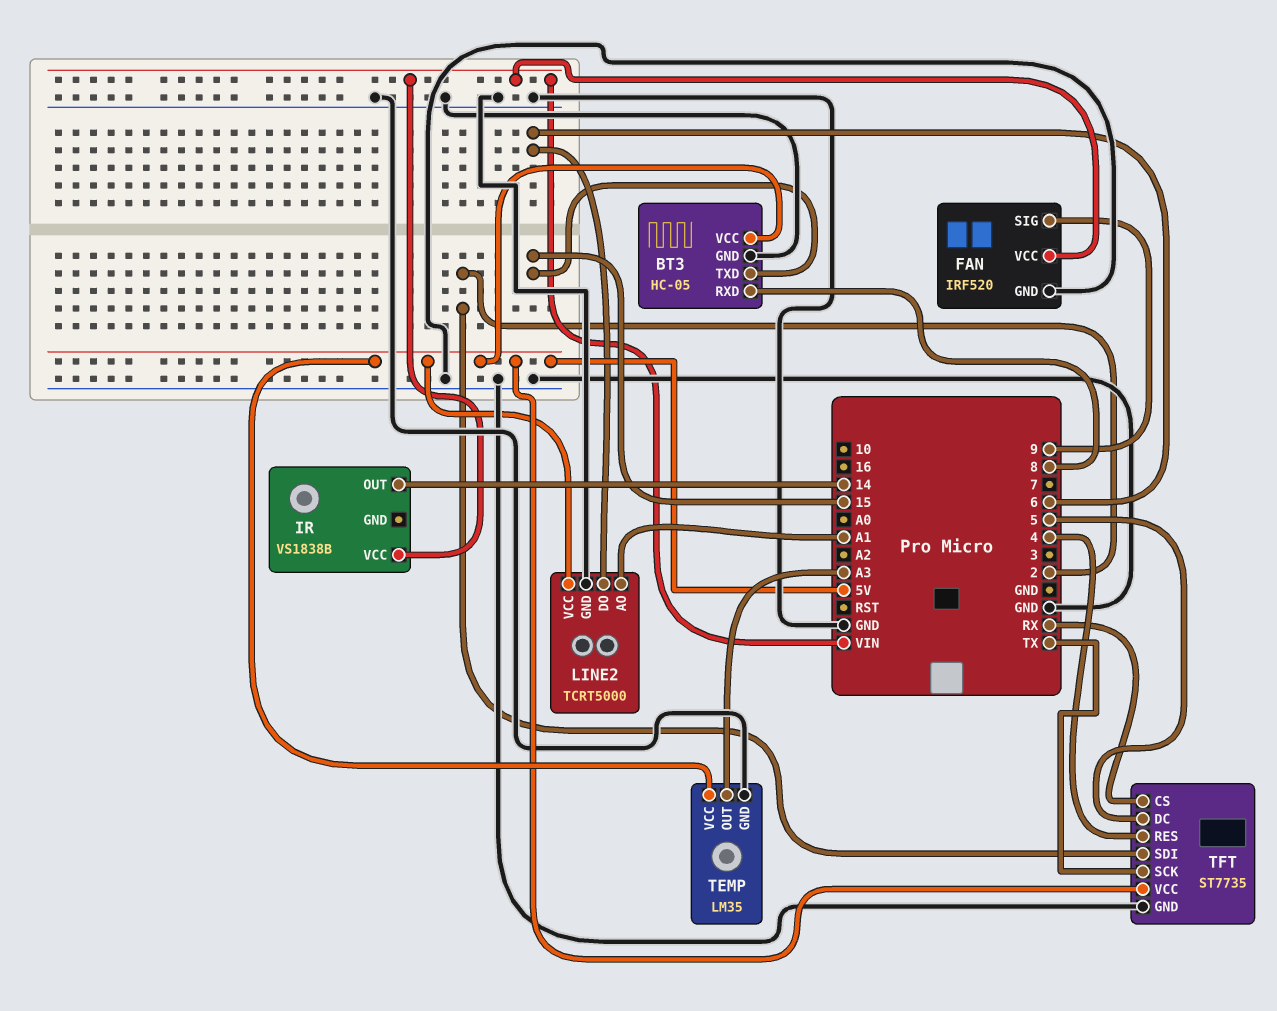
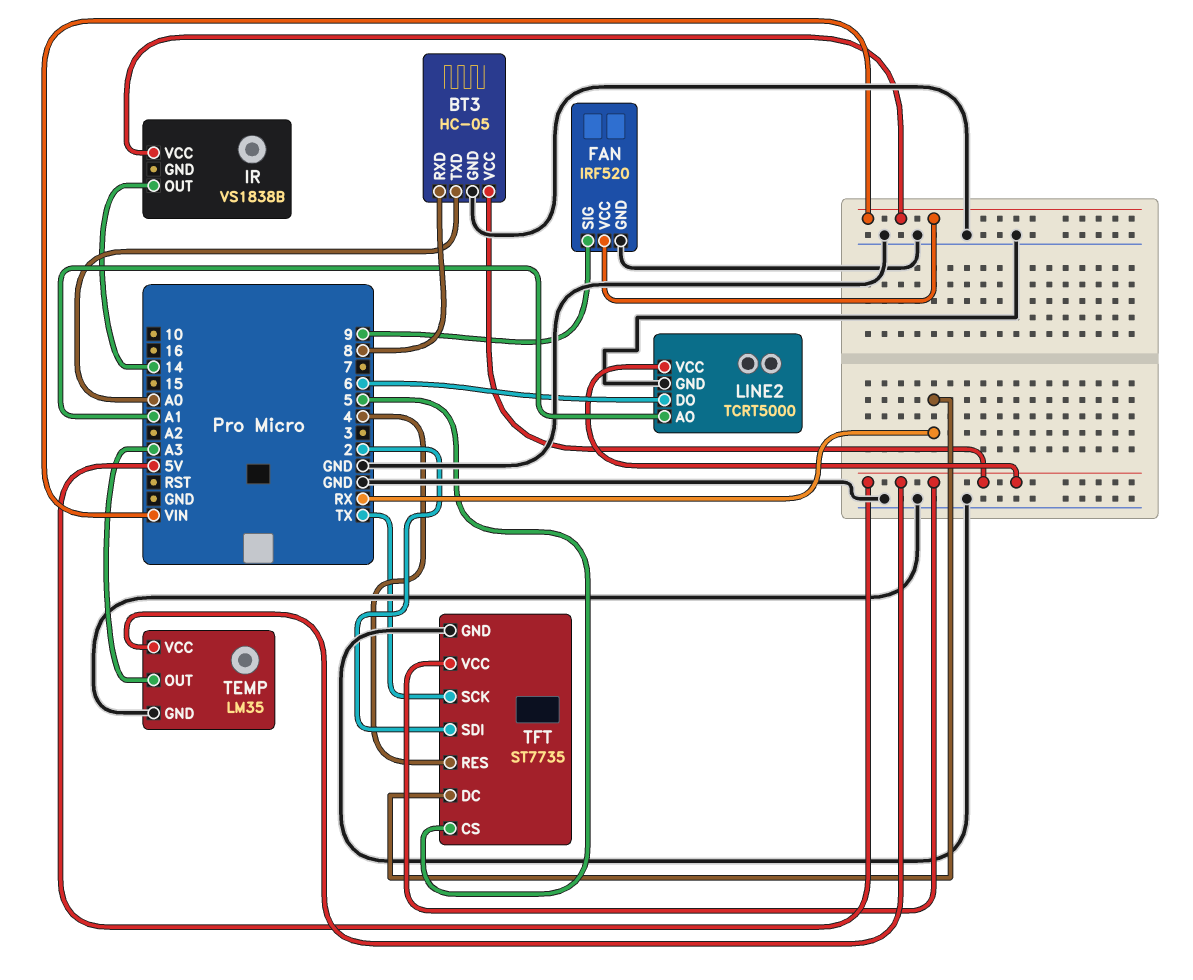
BT3 pin TXD: 15 -> A0
TFT pin CS: RX -> 5
TFT pin DC: 5 -> RX

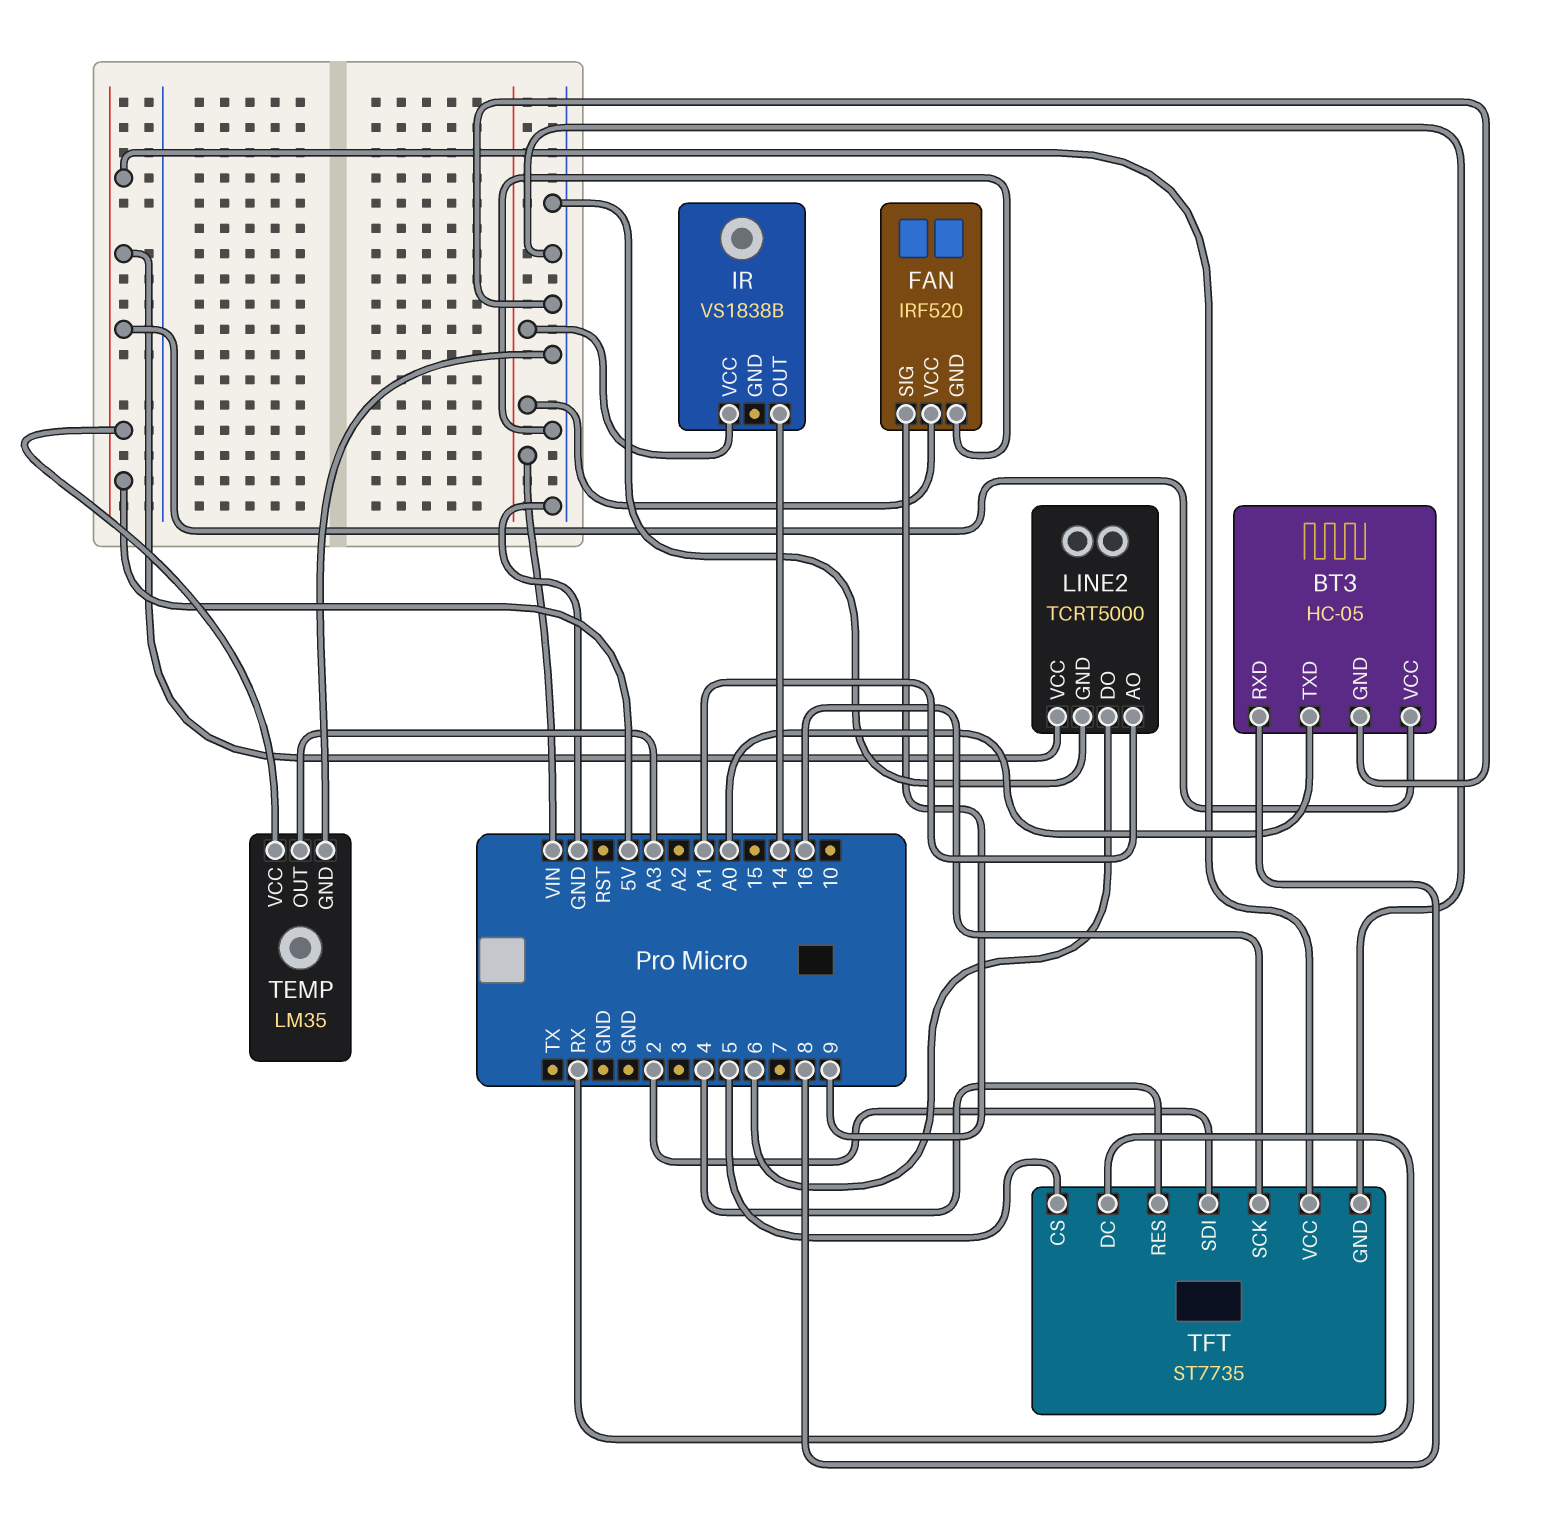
TFT pin SCK: TX -> 16

